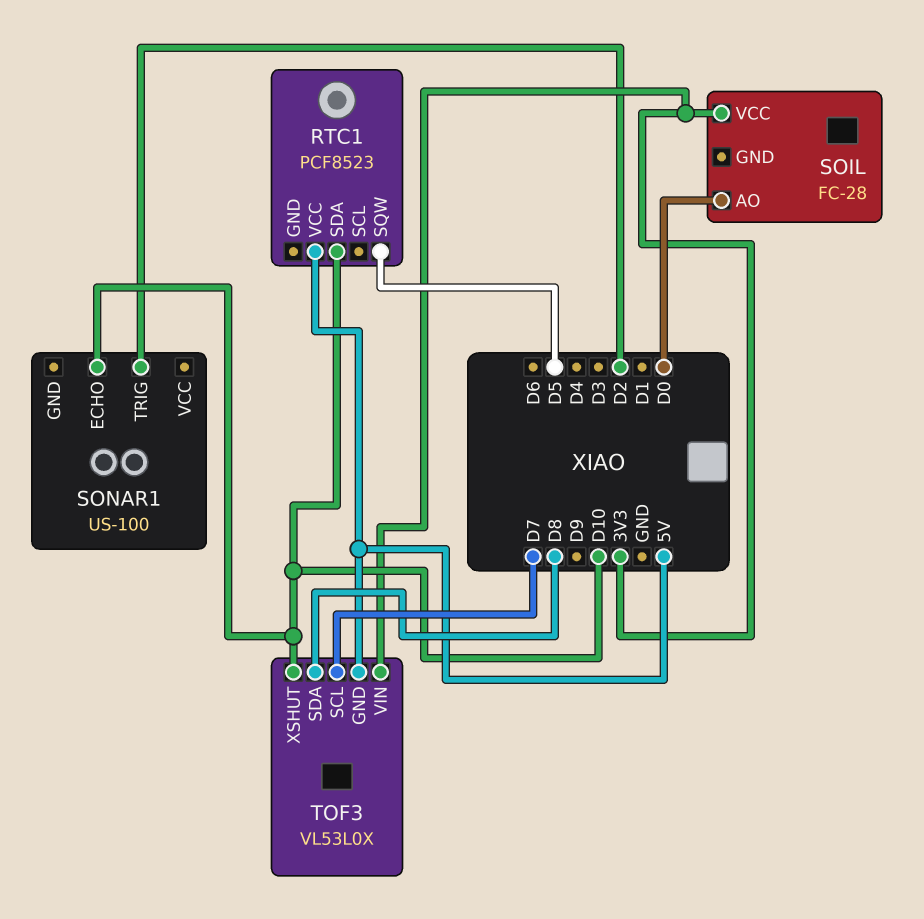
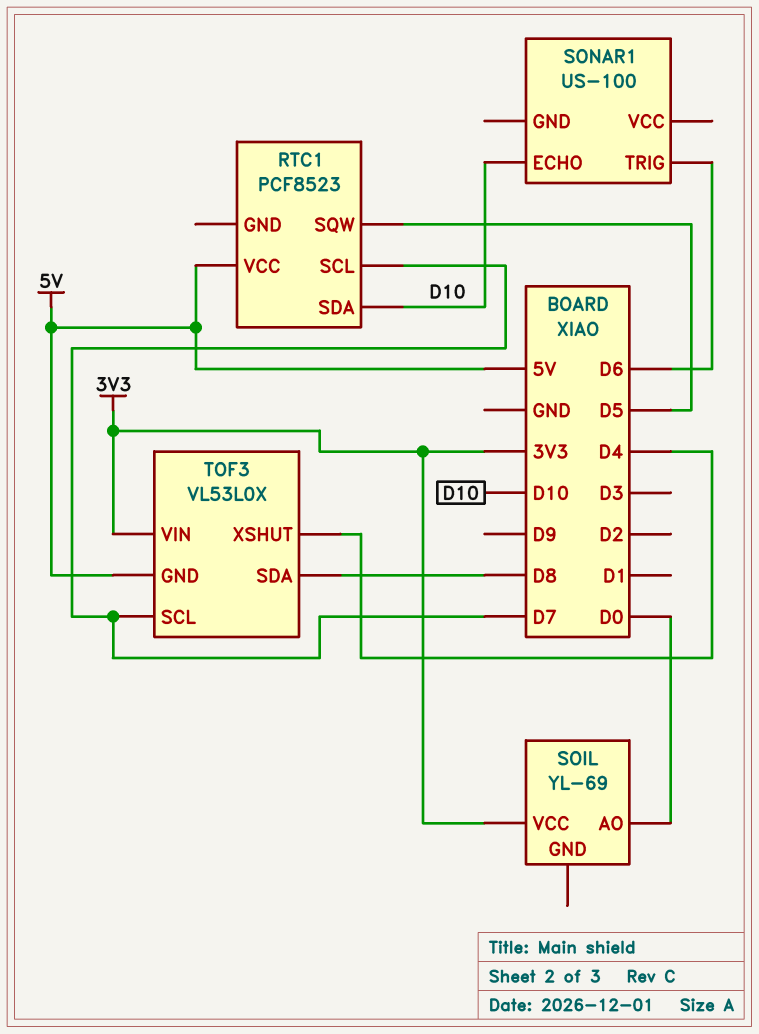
RTC1 pin SCL: none -> D7
SOIL: FC-28 -> YL-69
SONAR1 pin TRIG: D2 -> D6
TOF3 pin XSHUT: D10 -> D4

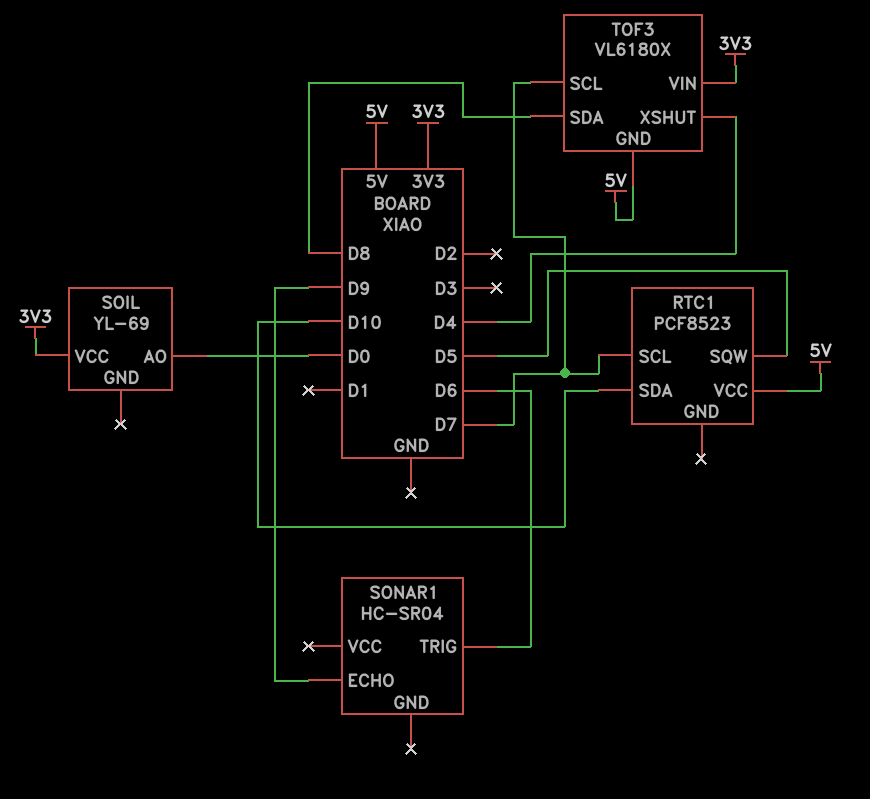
SONAR1: US-100 -> HC-SR04
SONAR1 pin ECHO: D10 -> D9
TOF3: VL53L0X -> VL6180X

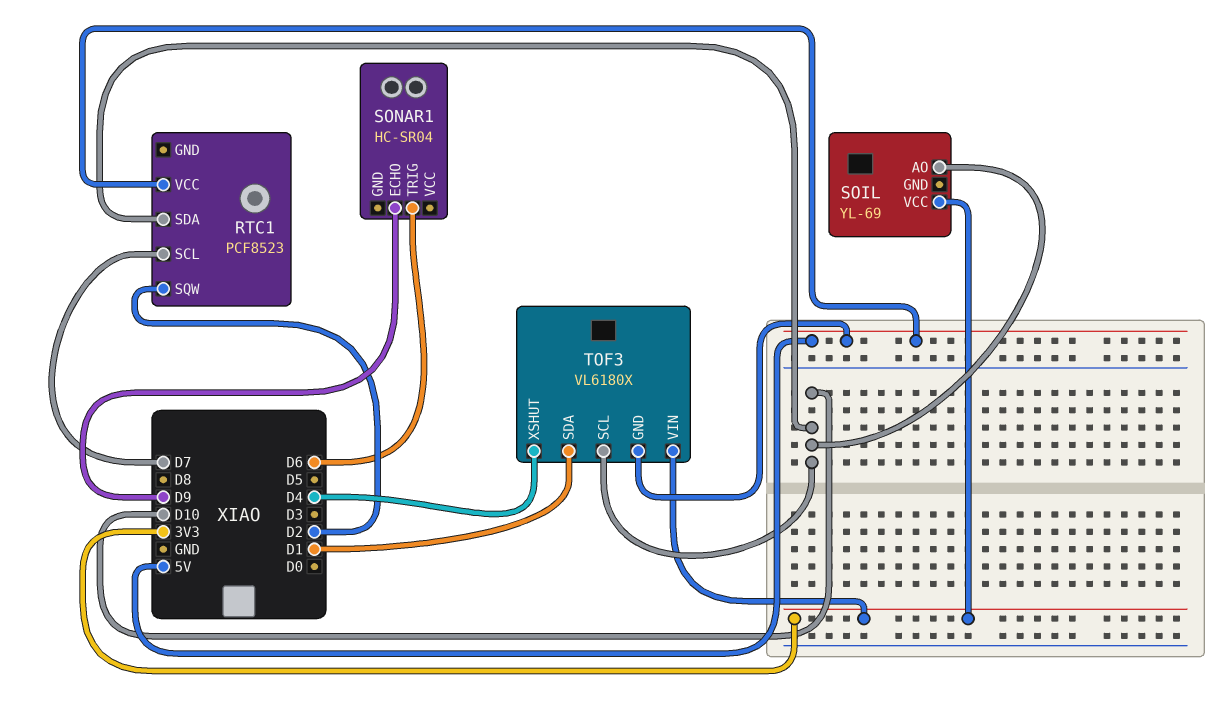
RTC1 pin SQW: D5 -> D2
SOIL pin AO: D0 -> D10
TOF3 pin SCL: D7 -> D10
TOF3 pin SDA: D8 -> D1

